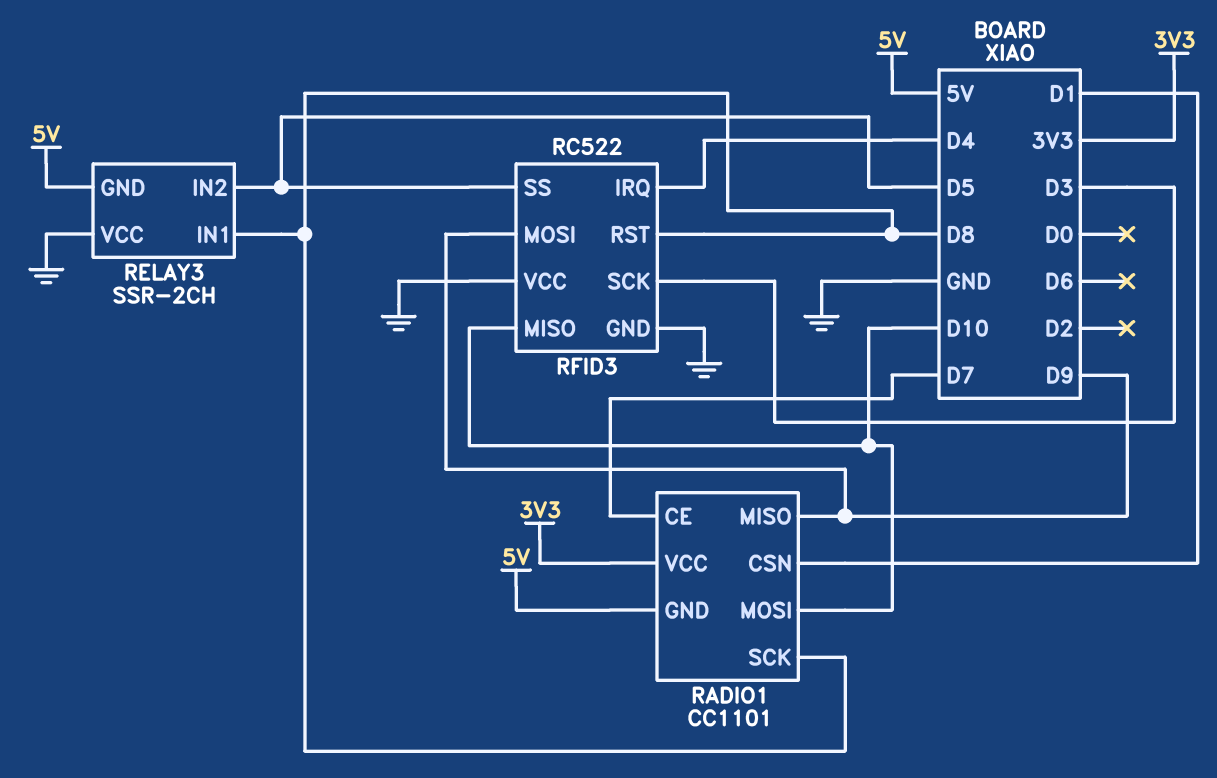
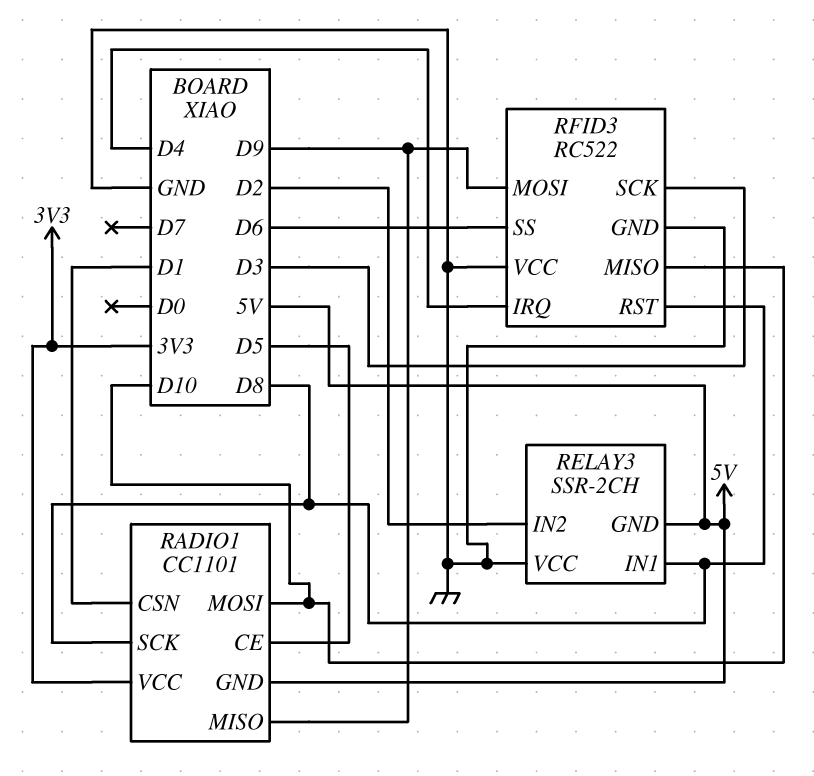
RADIO1 pin CE: D7 -> D5
RELAY3 pin IN2: D5 -> D2
RFID3 pin SS: D5 -> D6

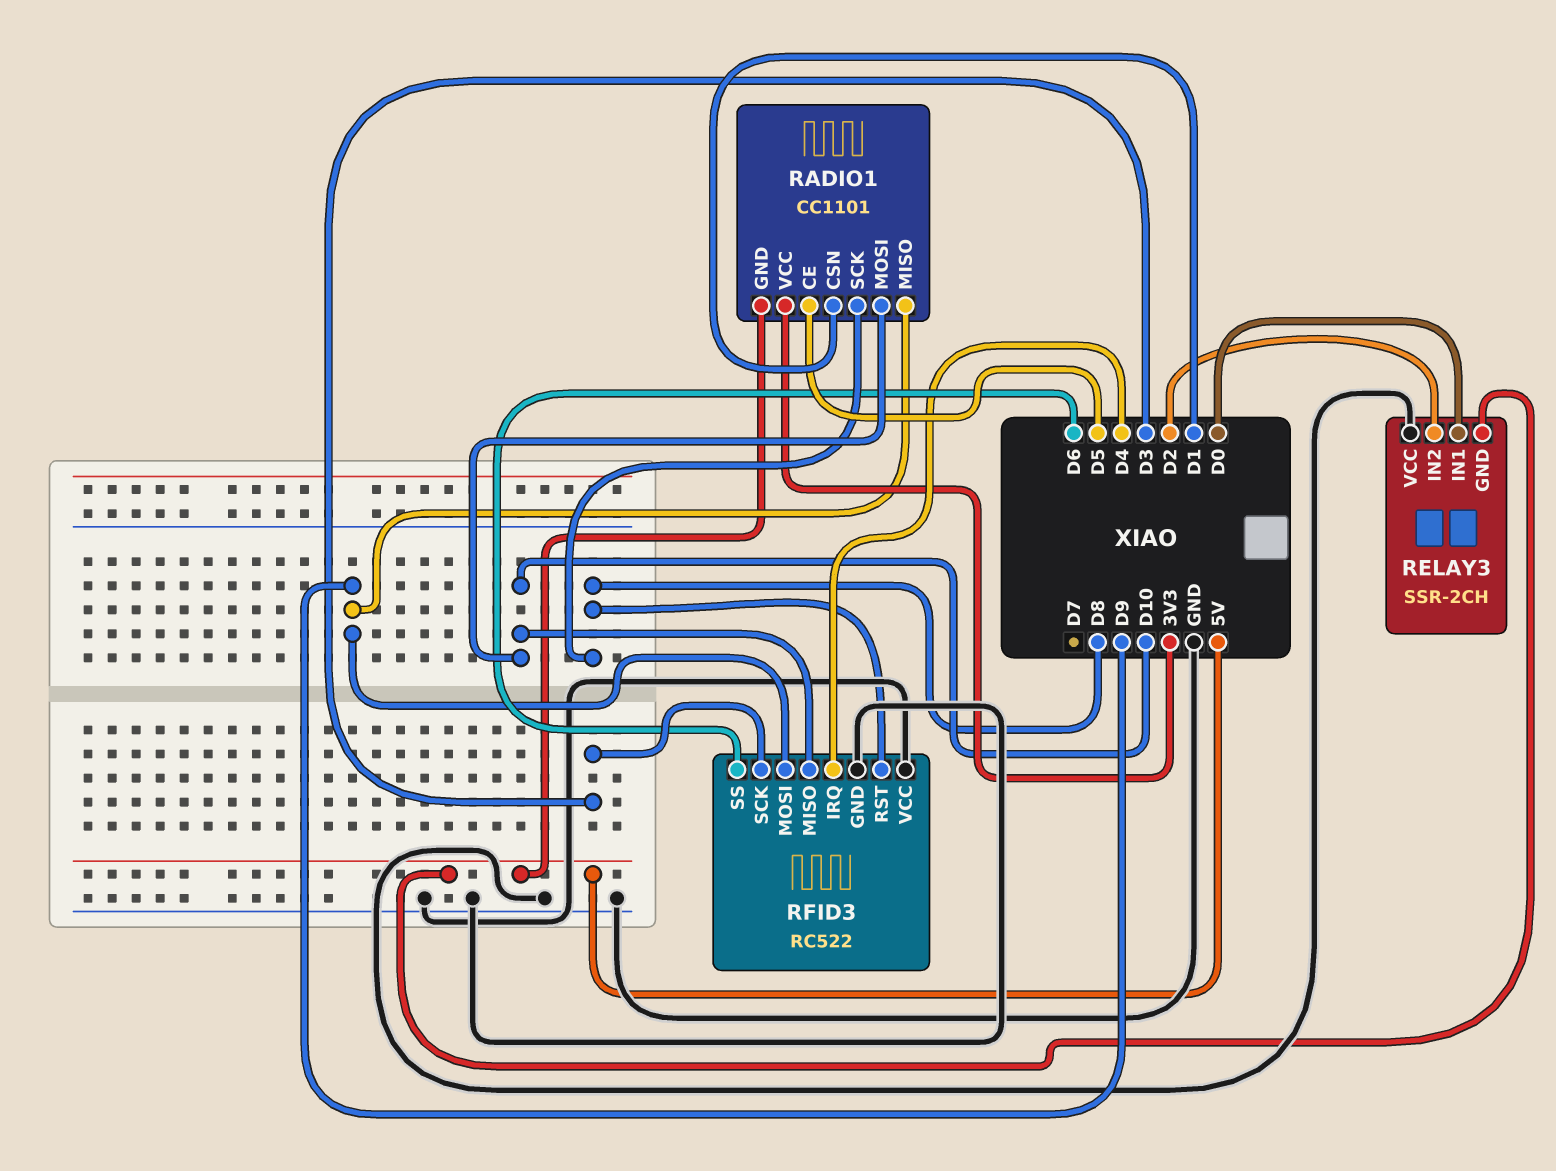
RELAY3 pin IN1: D8 -> D0

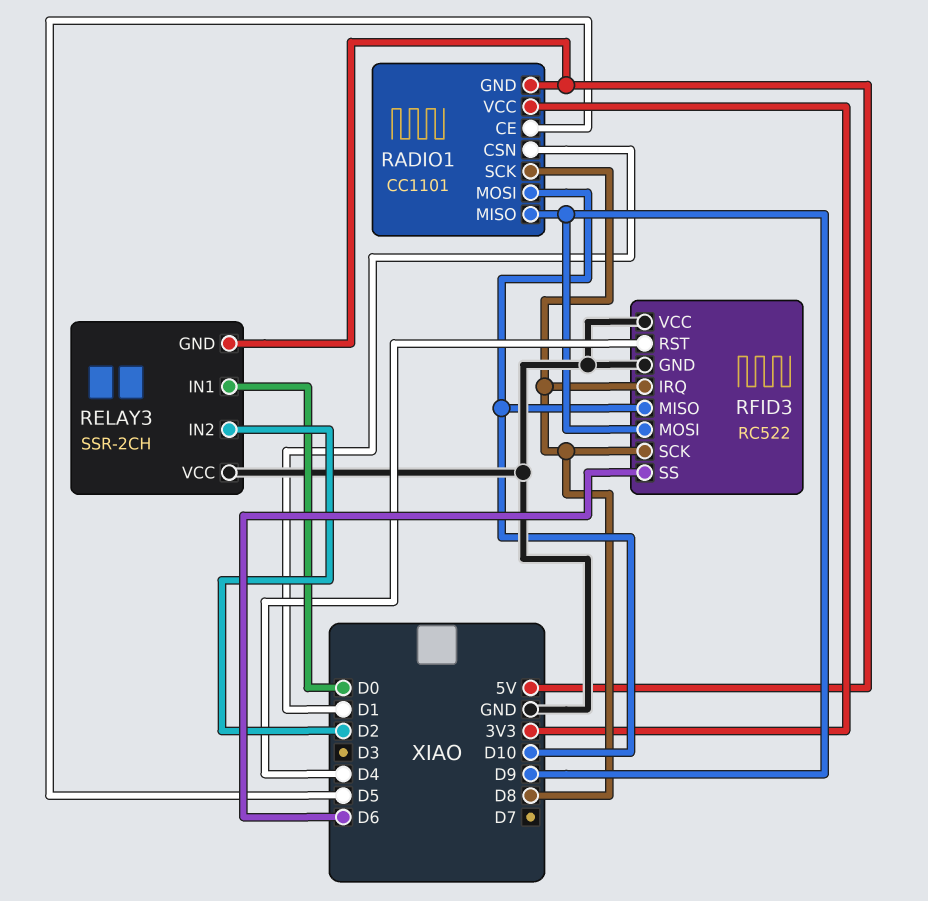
RFID3 pin IRQ: D4 -> D8
RFID3 pin RST: D8 -> D4
RFID3 pin SCK: D3 -> D8

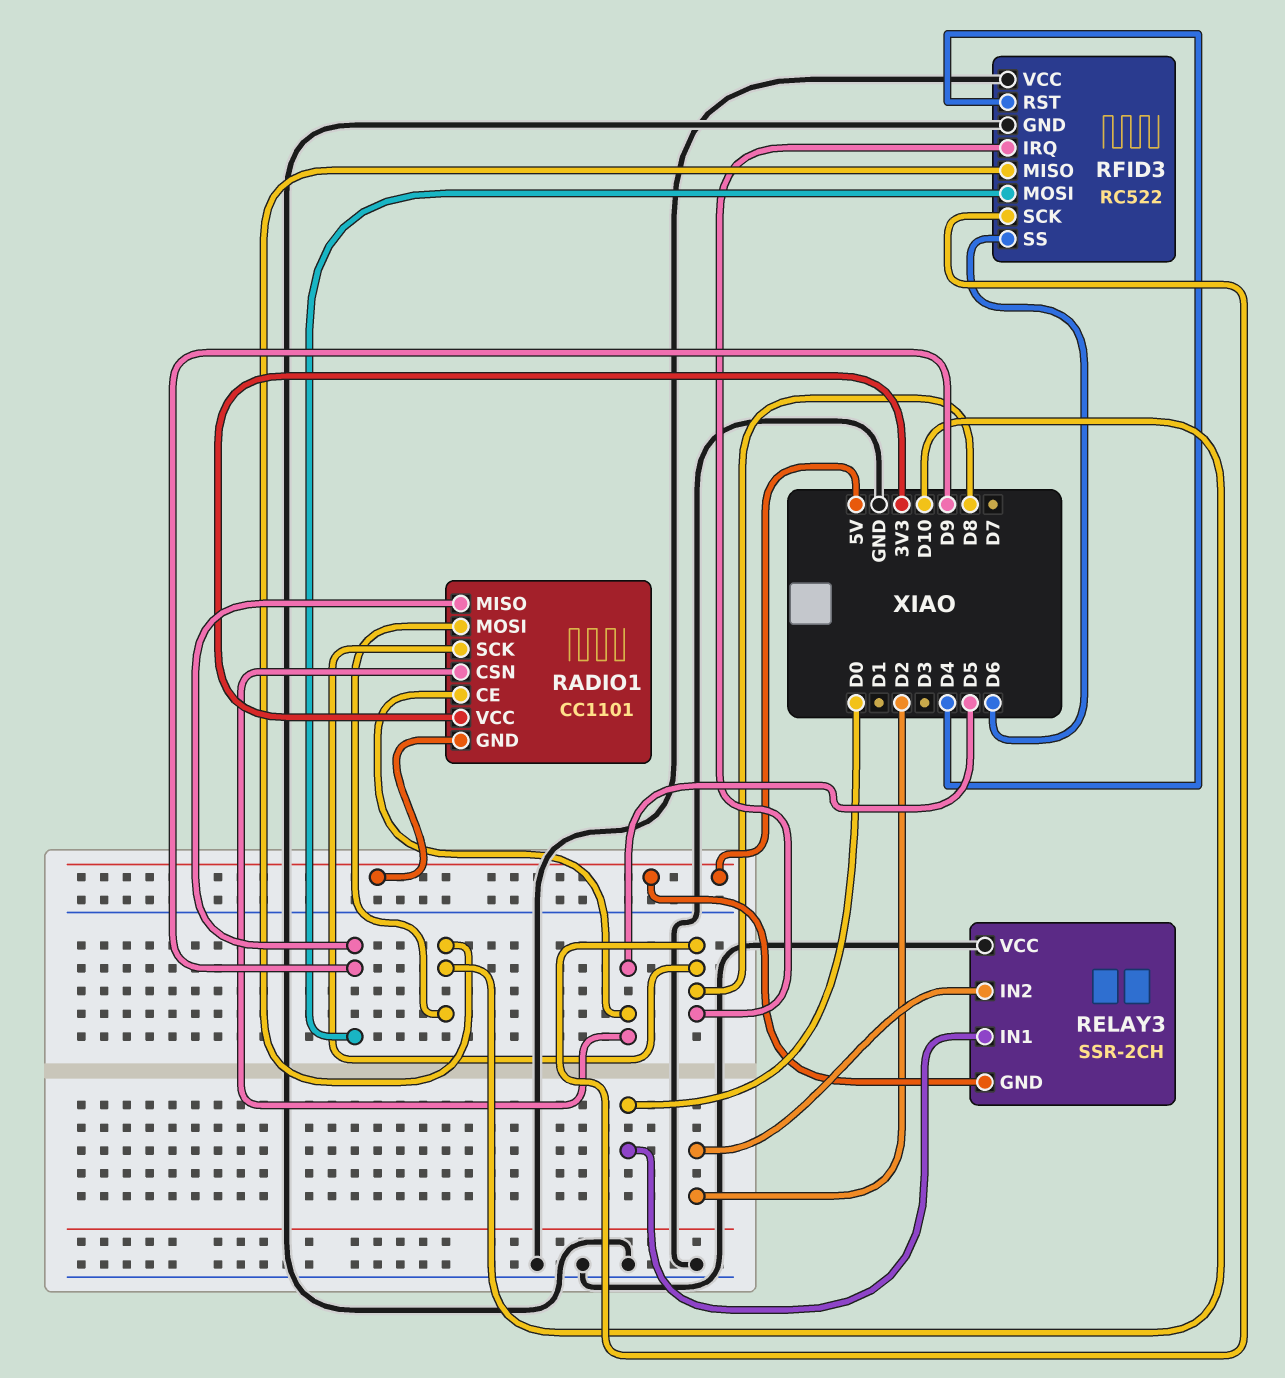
RADIO1 pin CSN: D1 -> D5

